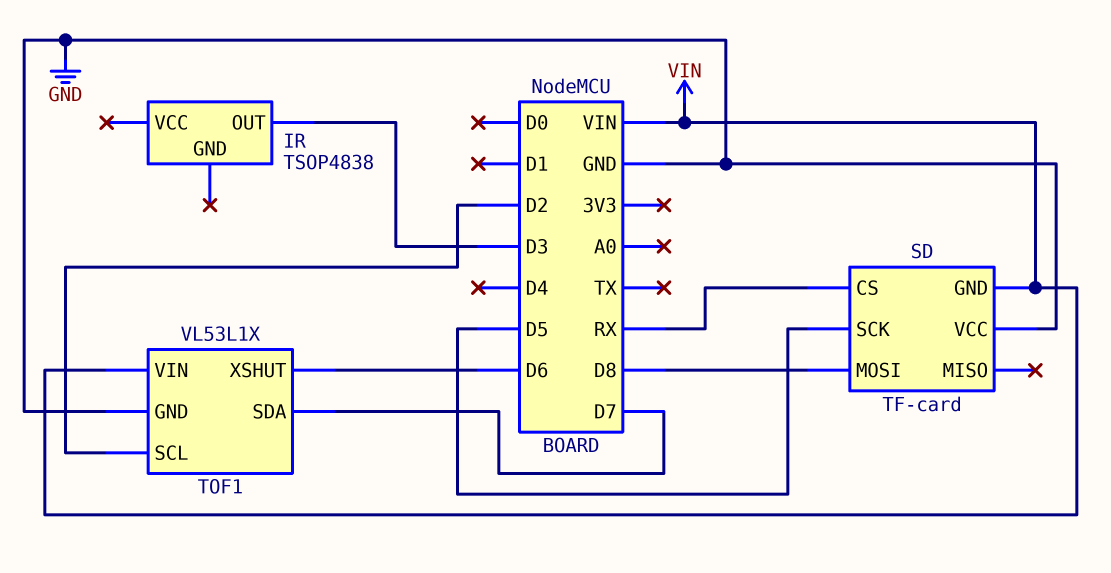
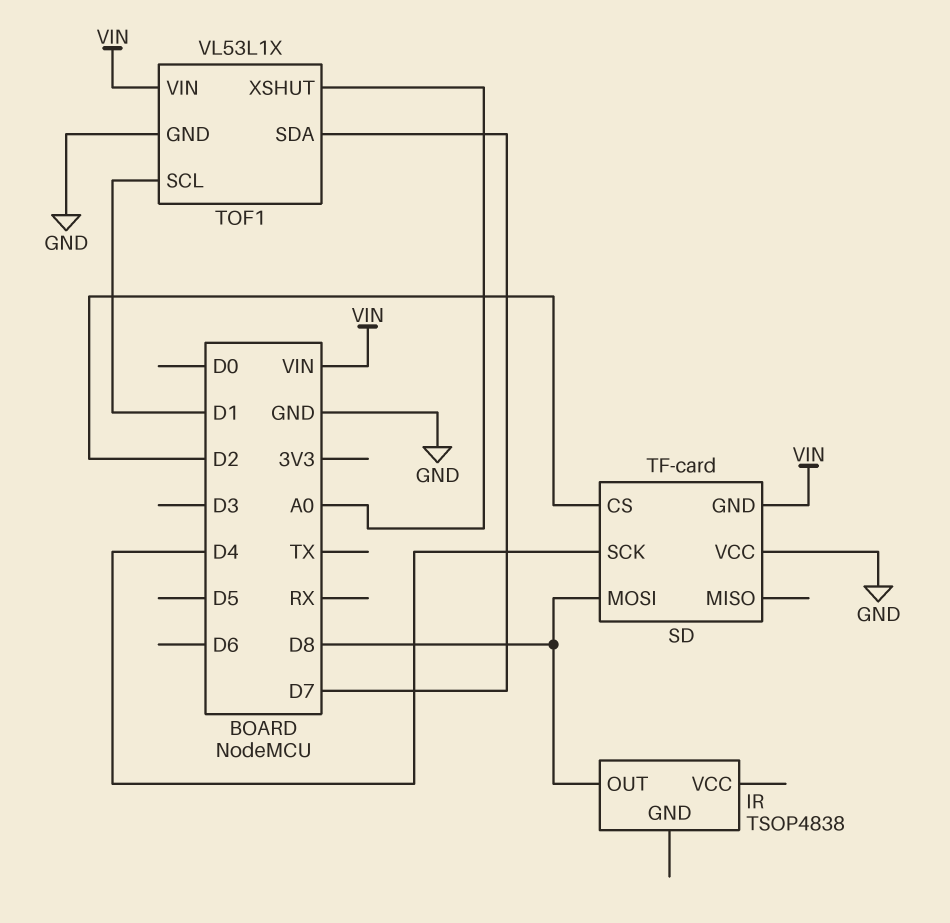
IR pin OUT: D3 -> D8
SD pin CS: RX -> D2
SD pin SCK: D5 -> D4
TOF1 pin SCL: D2 -> D1
TOF1 pin XSHUT: D6 -> A0

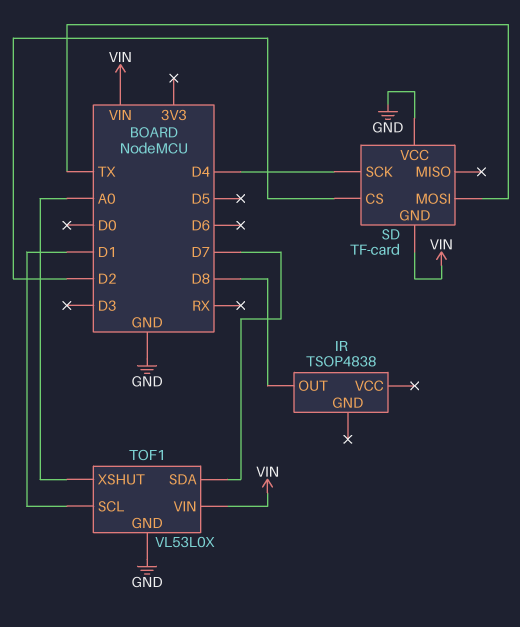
SD pin MOSI: D8 -> TX
TOF1: VL53L1X -> VL53L0X

